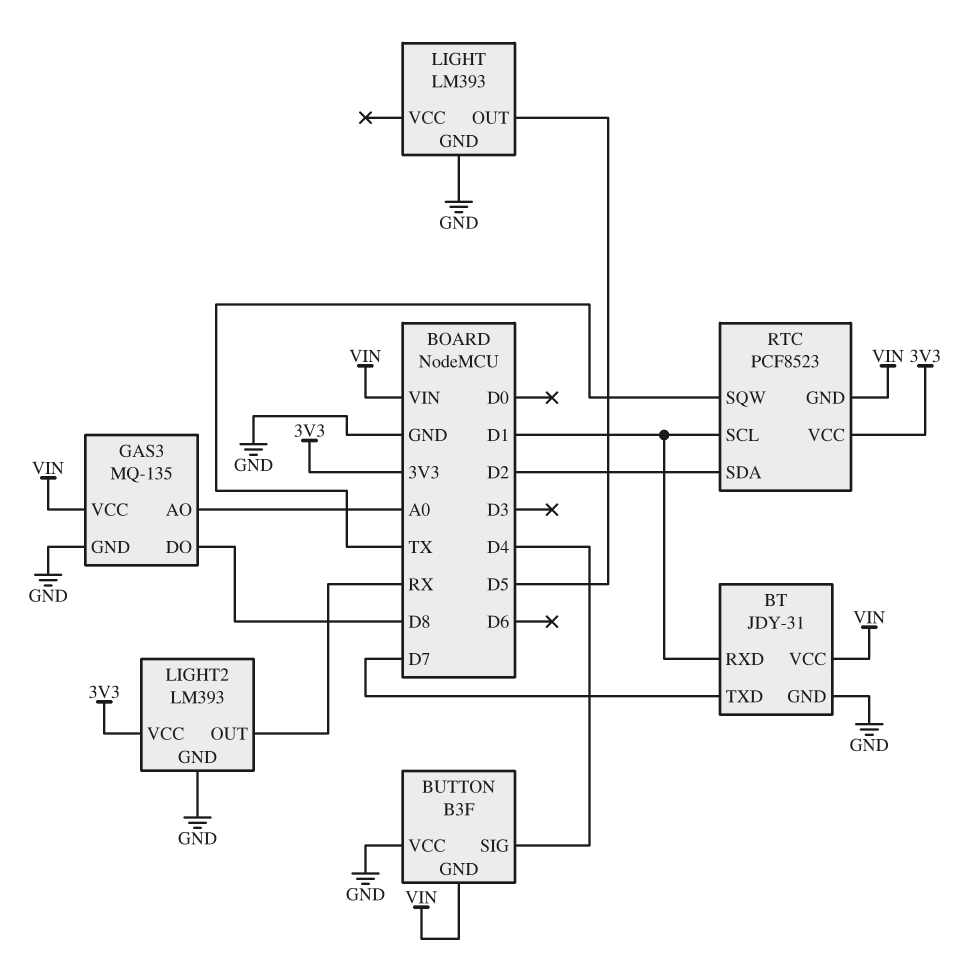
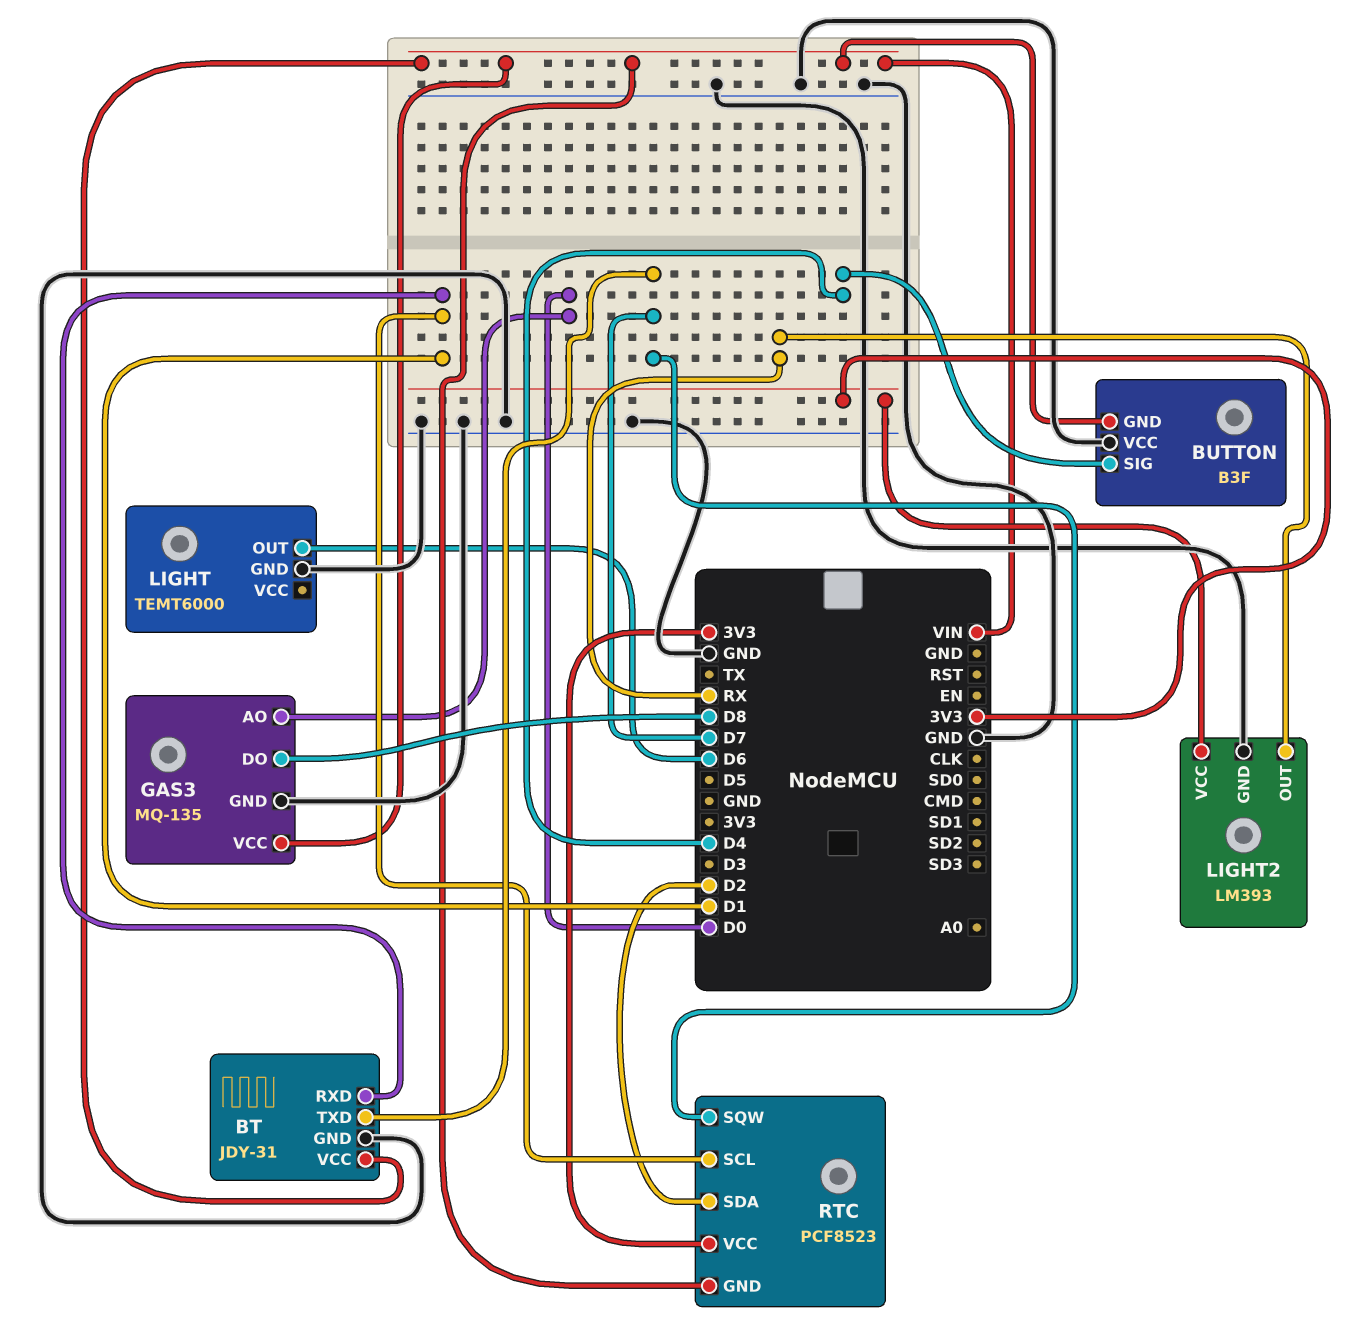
GAS3 pin AO: A0 -> D0
LIGHT: LM393 -> TEMT6000
LIGHT pin OUT: D5 -> D6
RTC pin SQW: TX -> D7

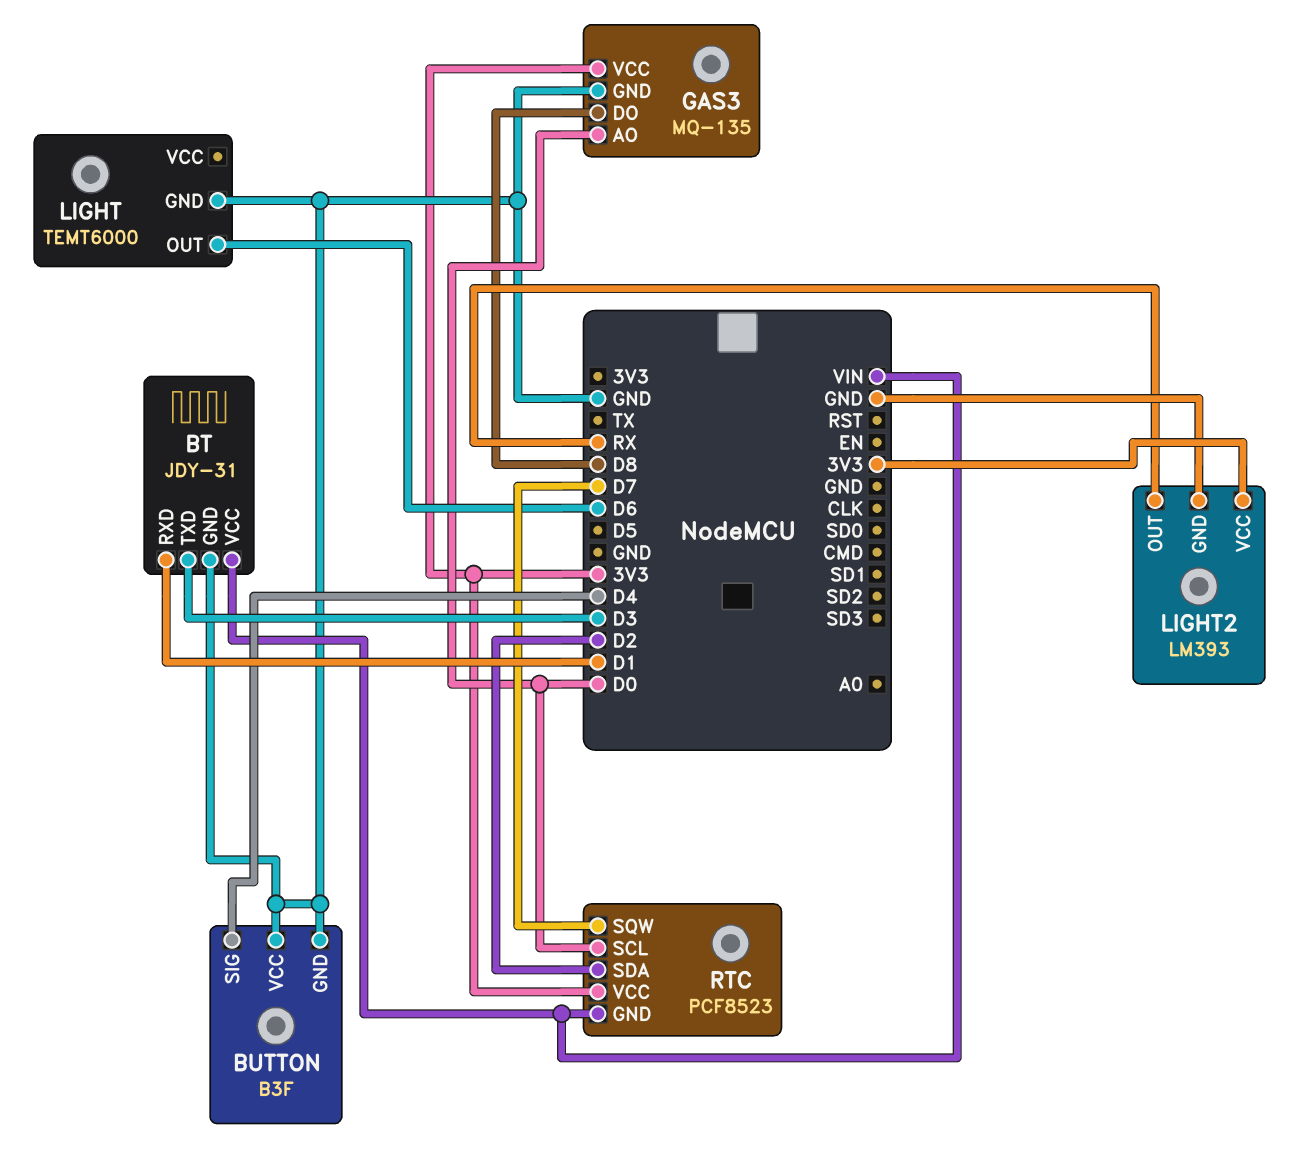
BT pin TXD: D7 -> D3
BUTTON pin GND: VIN -> GND
GAS3 pin VCC: VIN -> 3V3
RTC pin SCL: D1 -> D0

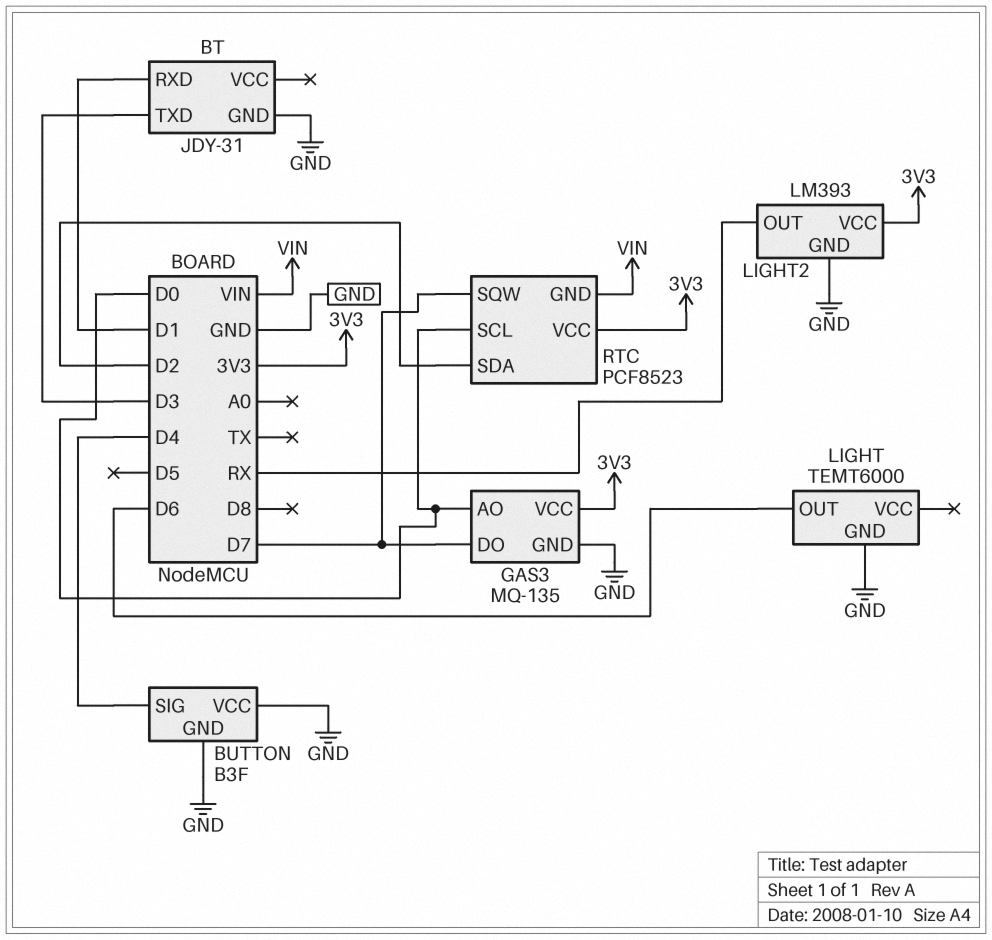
BT pin VCC: VIN -> none
GAS3 pin DO: D8 -> D7

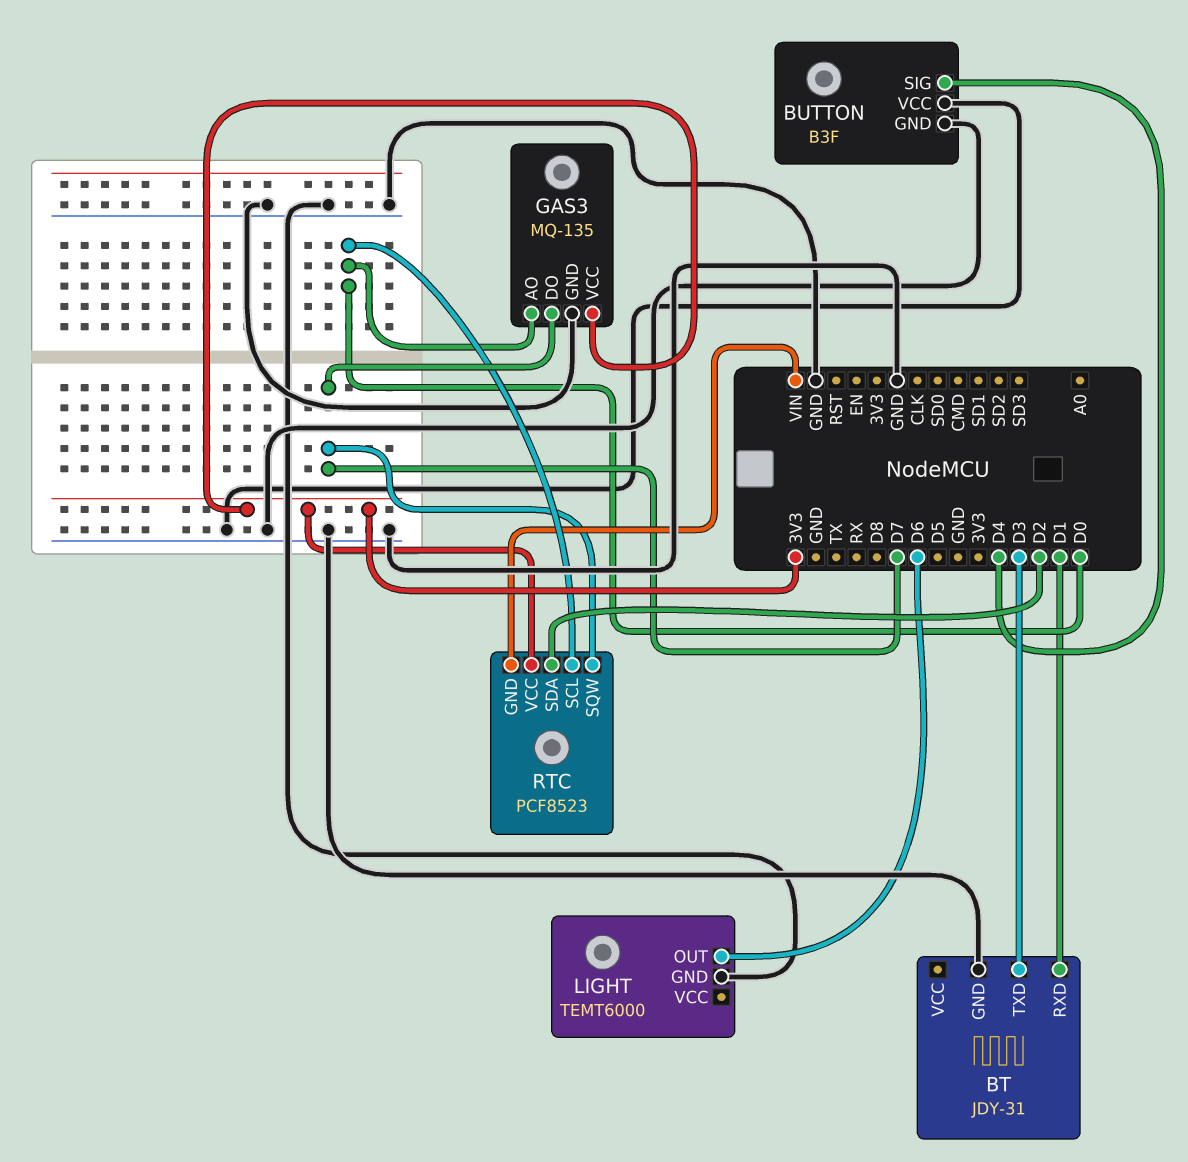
LIGHT2: LM393 -> none
LIGHT2 pin GND: GND -> none
LIGHT2 pin OUT: RX -> none
LIGHT2 pin VCC: 3V3 -> none

